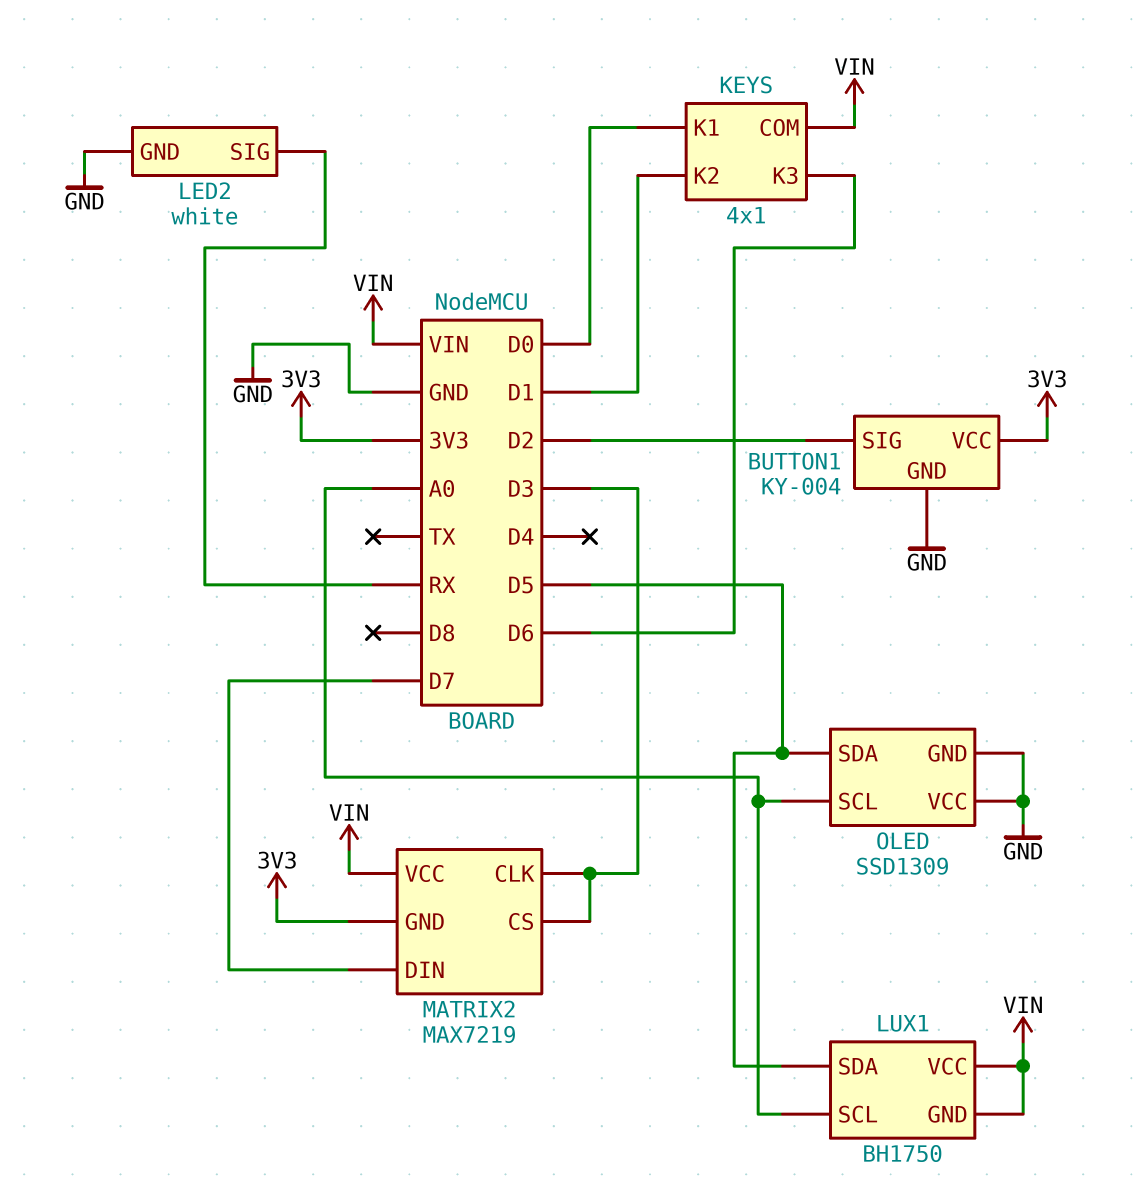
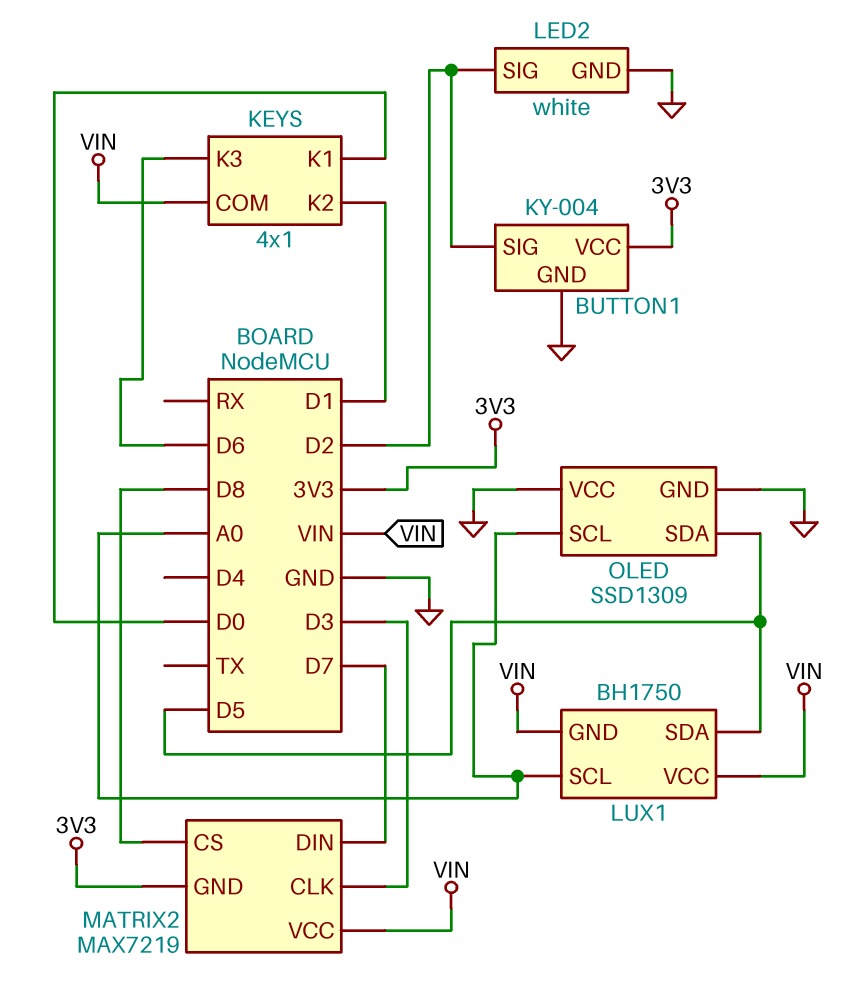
LED2 pin SIG: RX -> D2
MATRIX2 pin CS: D3 -> D8

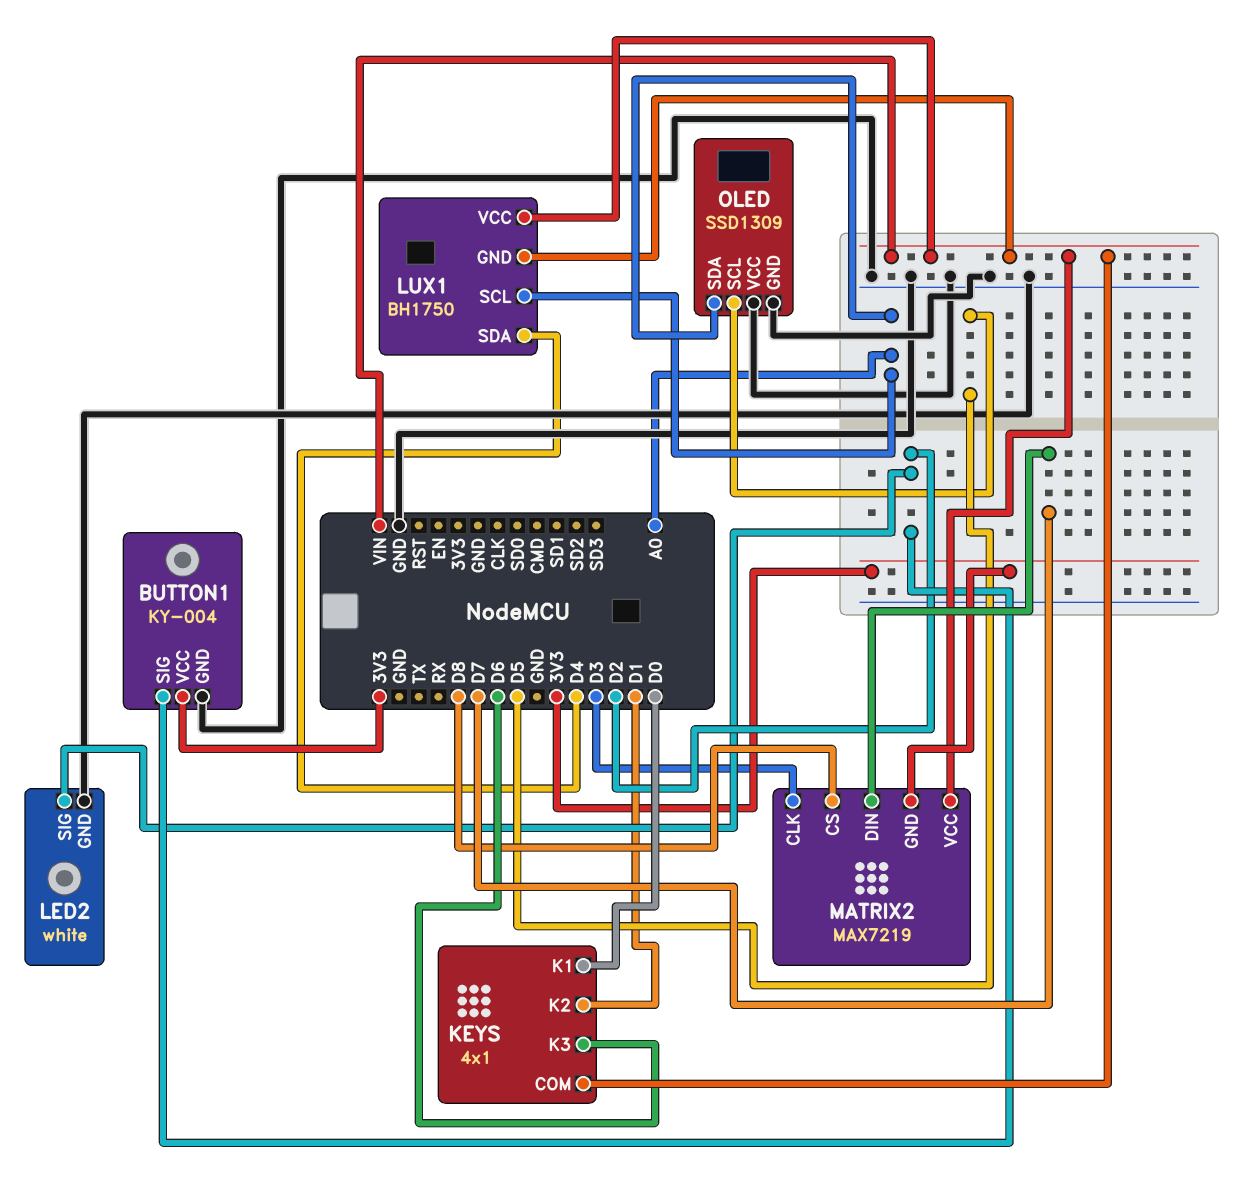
LUX1 pin SDA: D5 -> D4
OLED pin SCL: A0 -> D5
OLED pin SDA: D5 -> A0

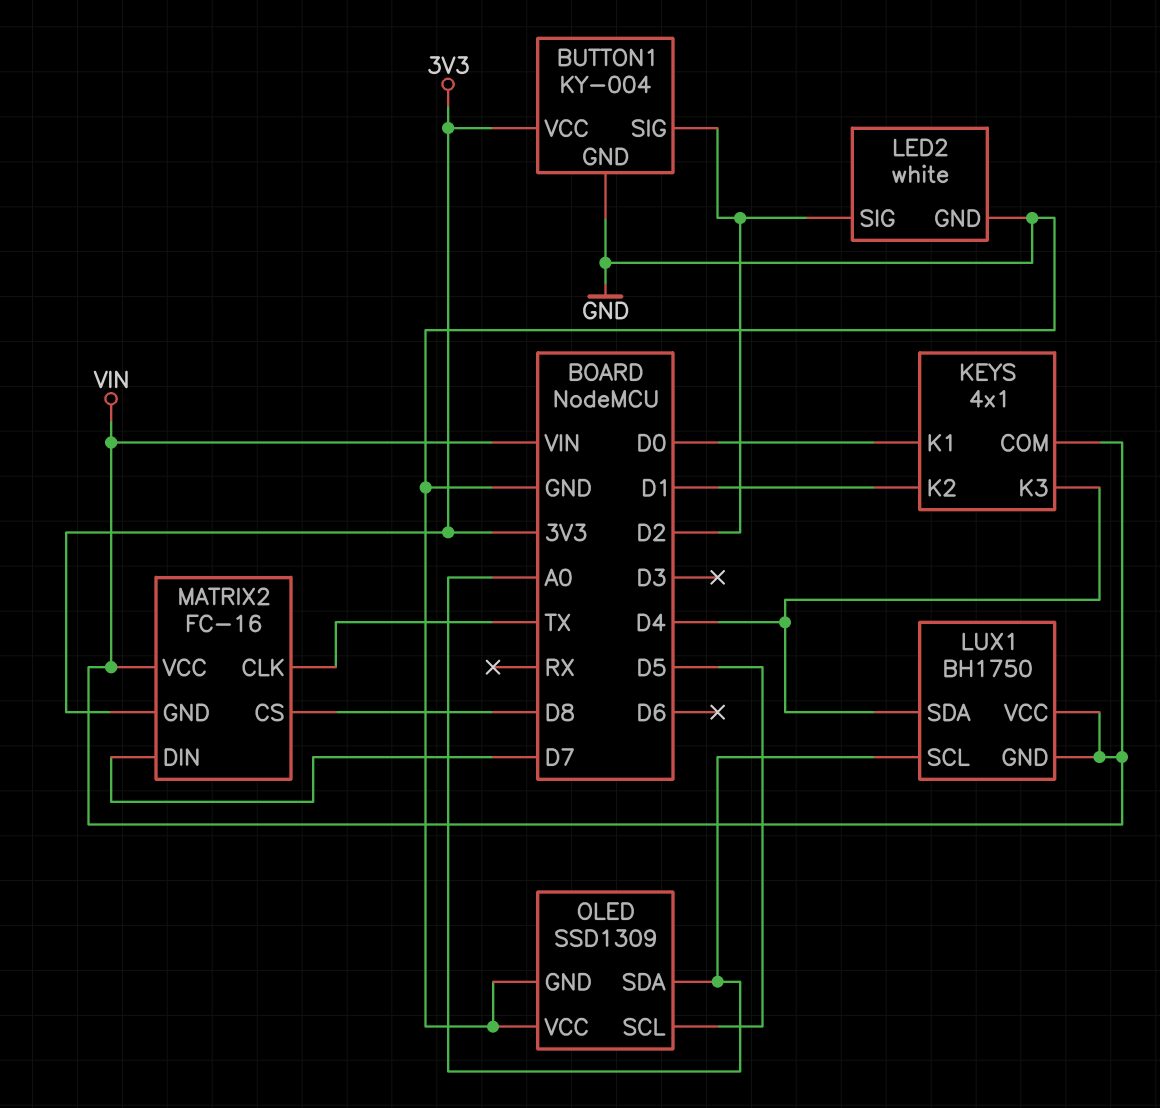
KEYS pin K3: D6 -> D4
MATRIX2: MAX7219 -> FC-16
MATRIX2 pin CLK: D3 -> TX

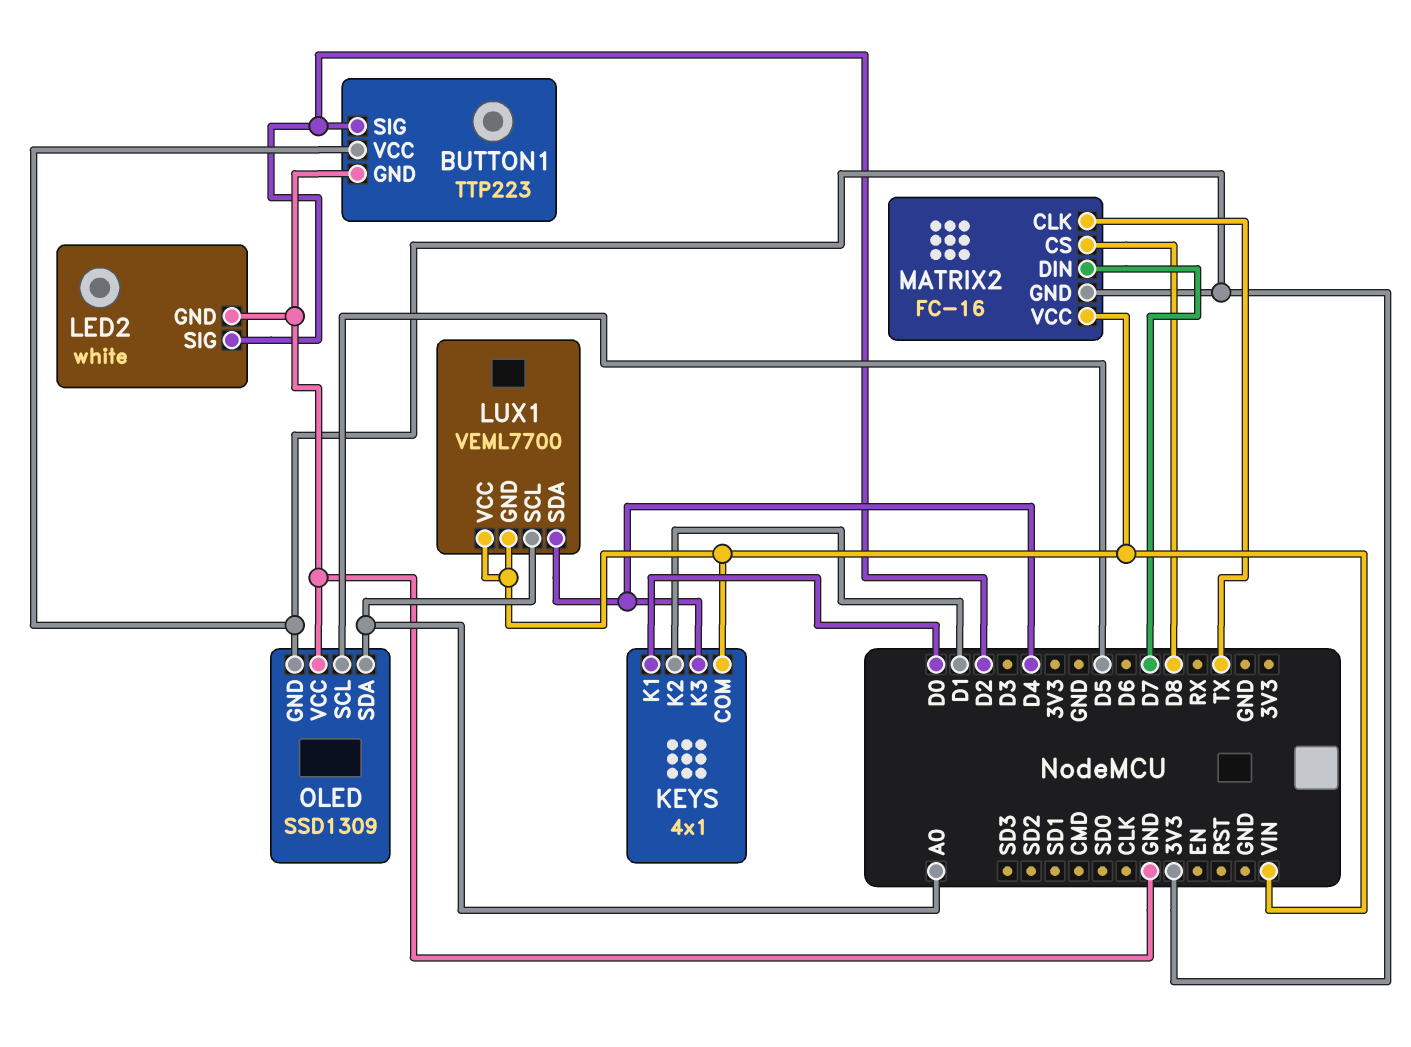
BUTTON1: KY-004 -> TTP223
LUX1: BH1750 -> VEML7700
OLED pin GND: GND -> 3V3

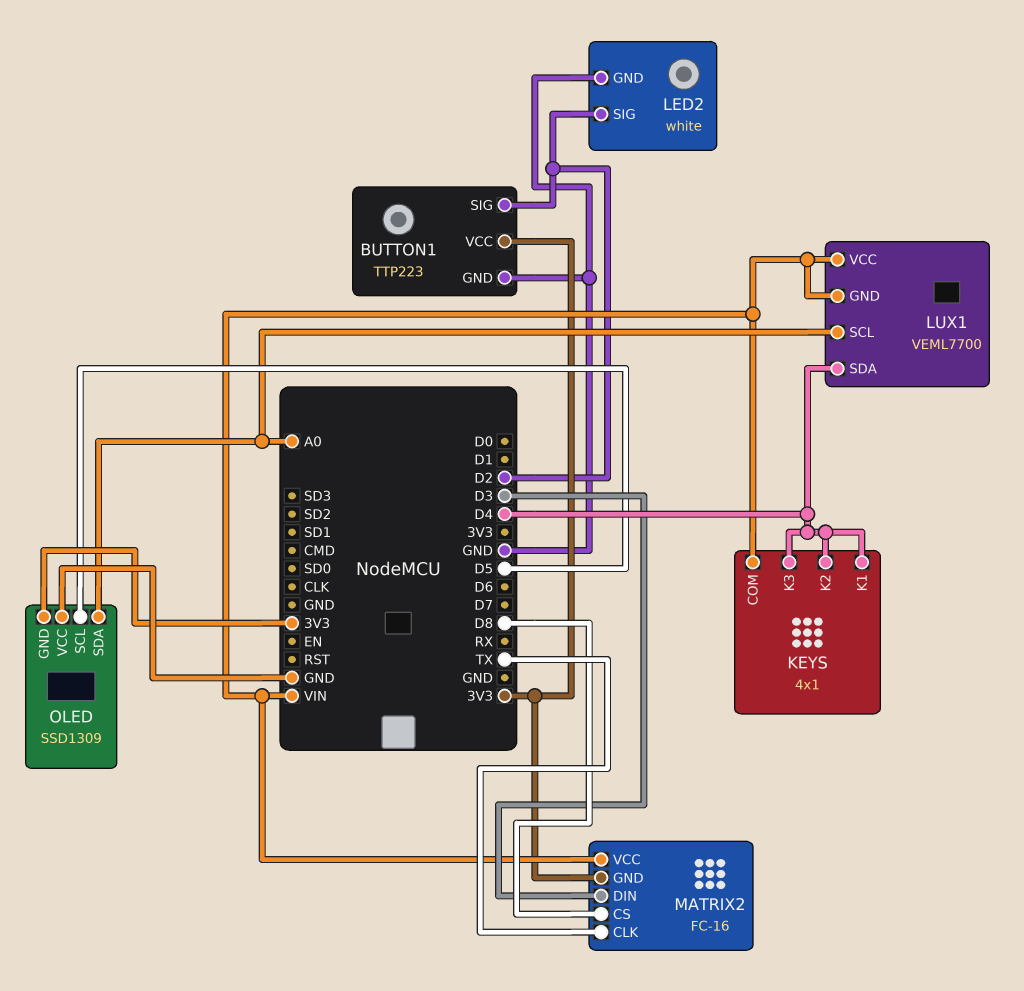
KEYS pin K1: D0 -> D4
KEYS pin K2: D1 -> D4
MATRIX2 pin DIN: D7 -> D3

